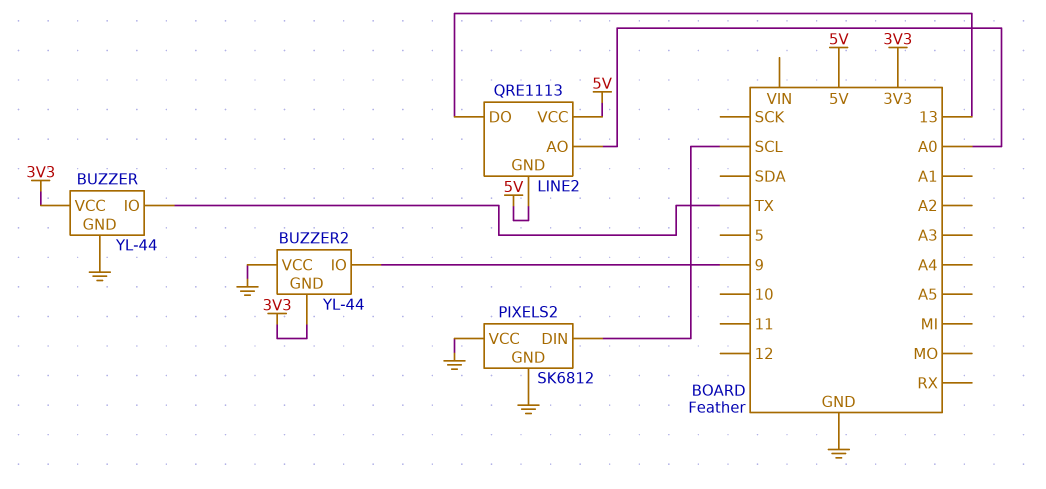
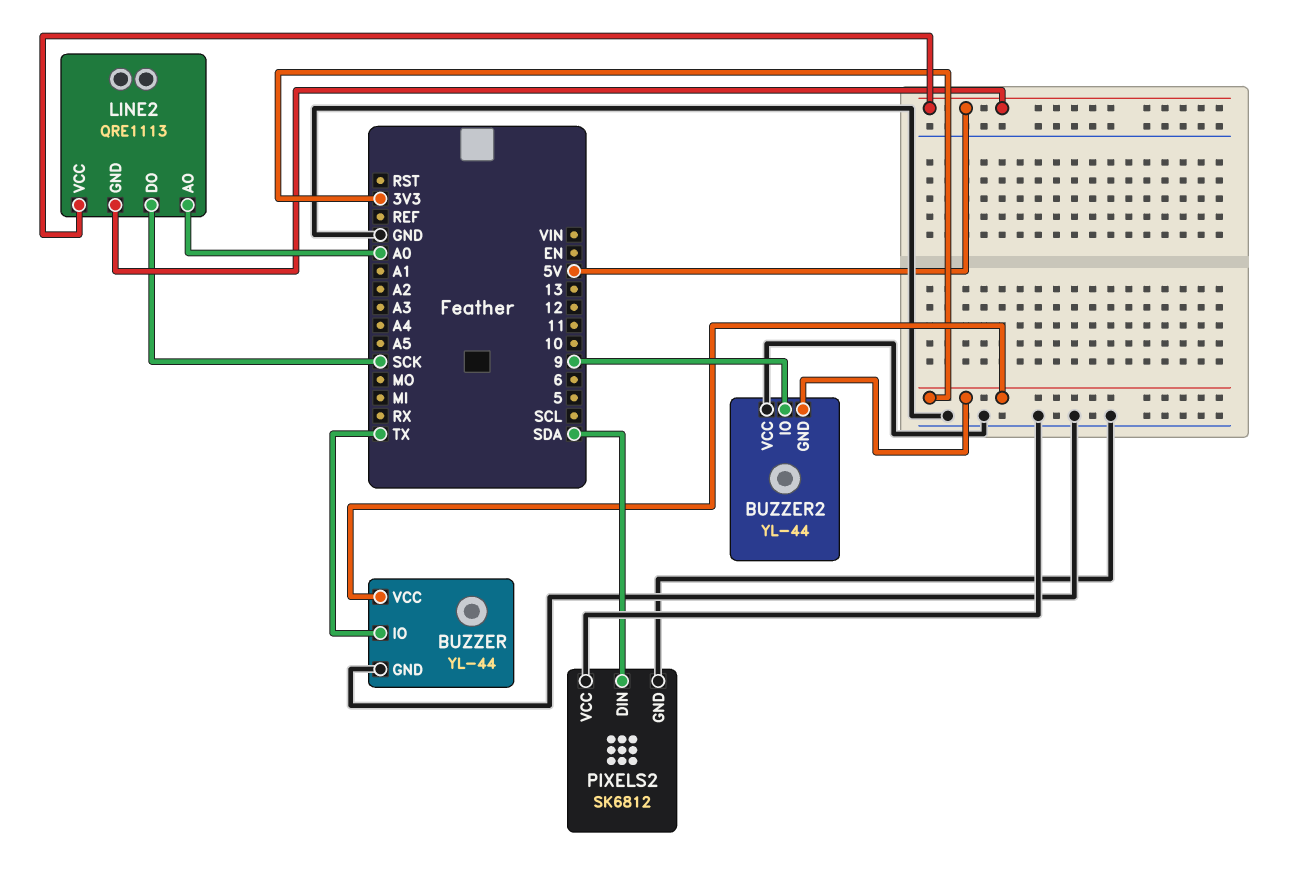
LINE2 pin DO: 13 -> SCK
PIXELS2 pin DIN: SCL -> SDA

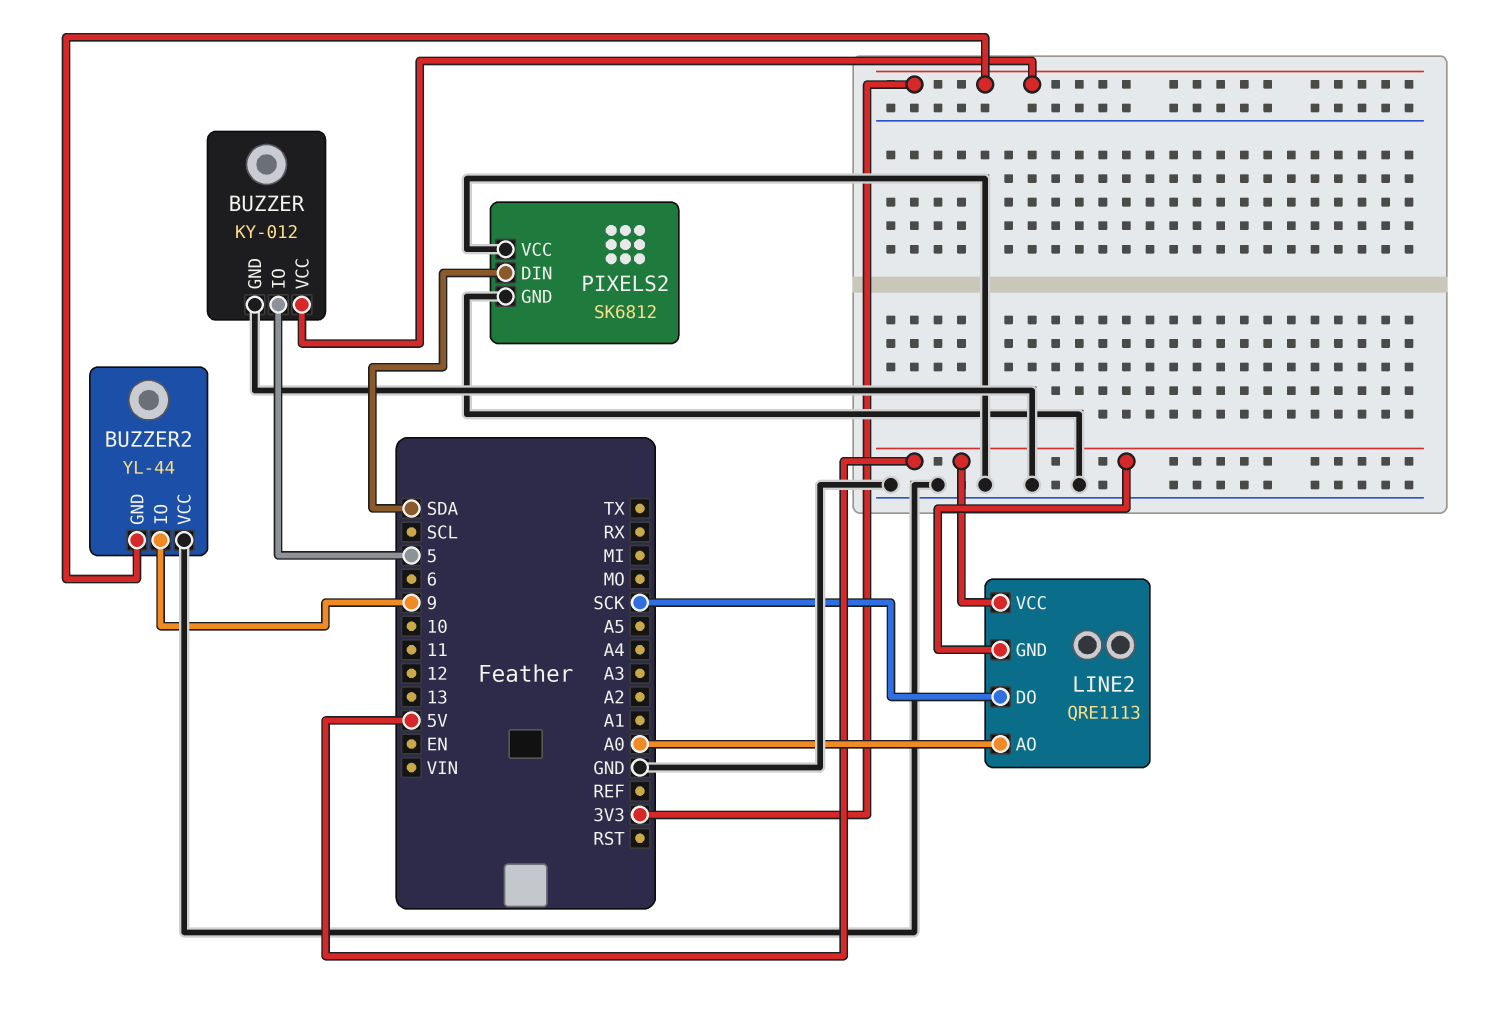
BUZZER: YL-44 -> KY-012
BUZZER pin IO: TX -> 5

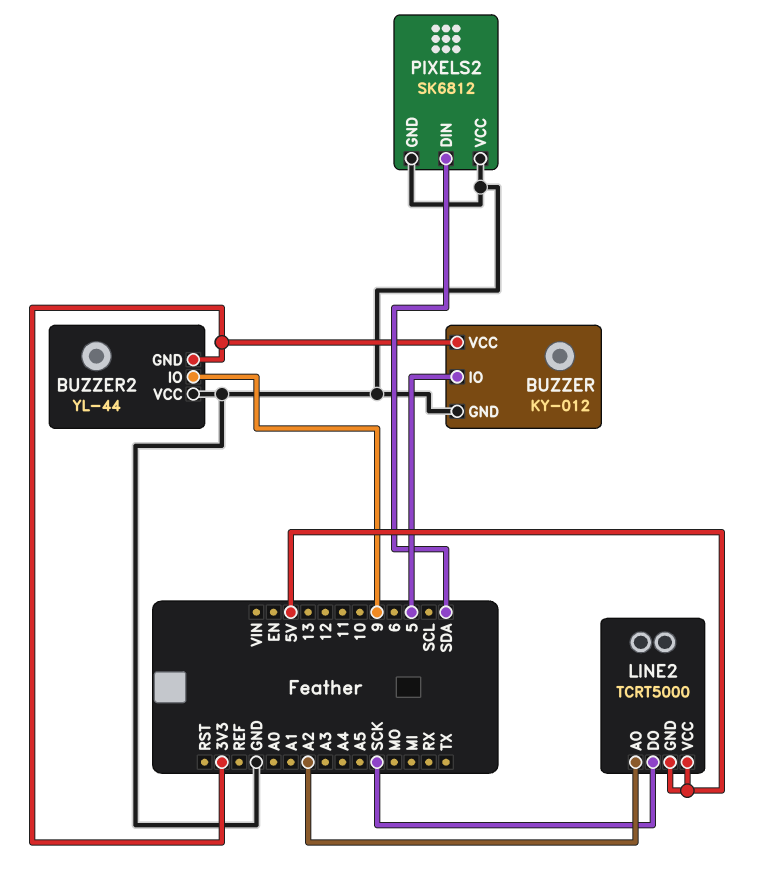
LINE2: QRE1113 -> TCRT5000
LINE2 pin AO: A0 -> A2

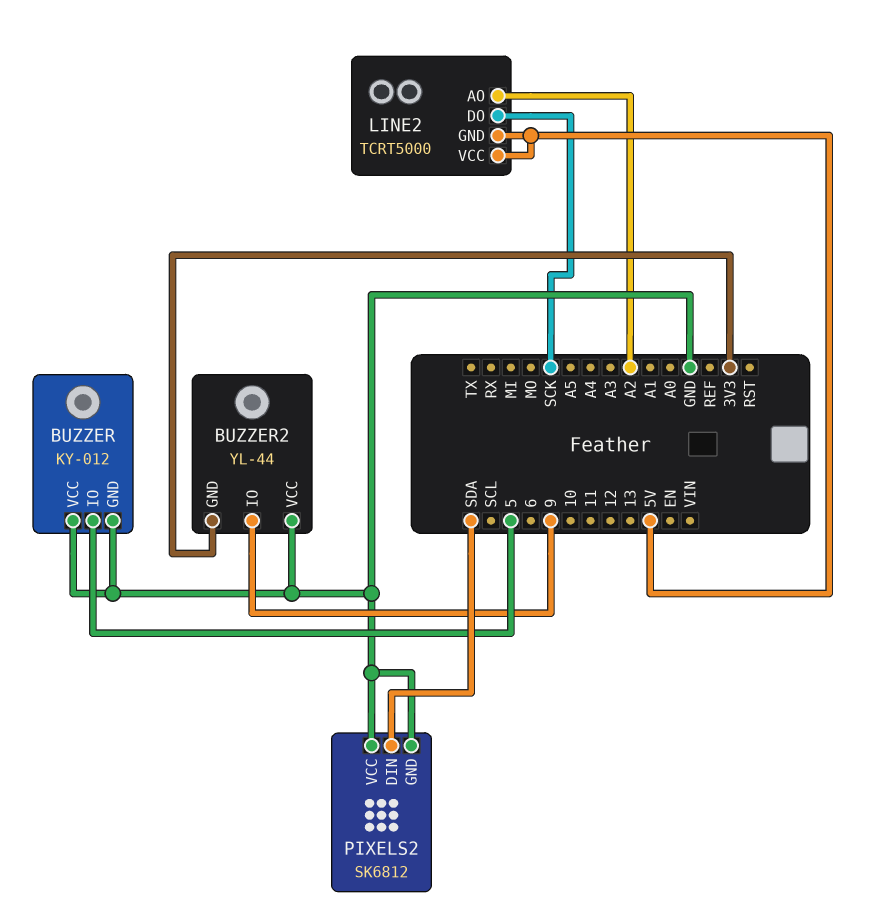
BUZZER pin VCC: 3V3 -> GND

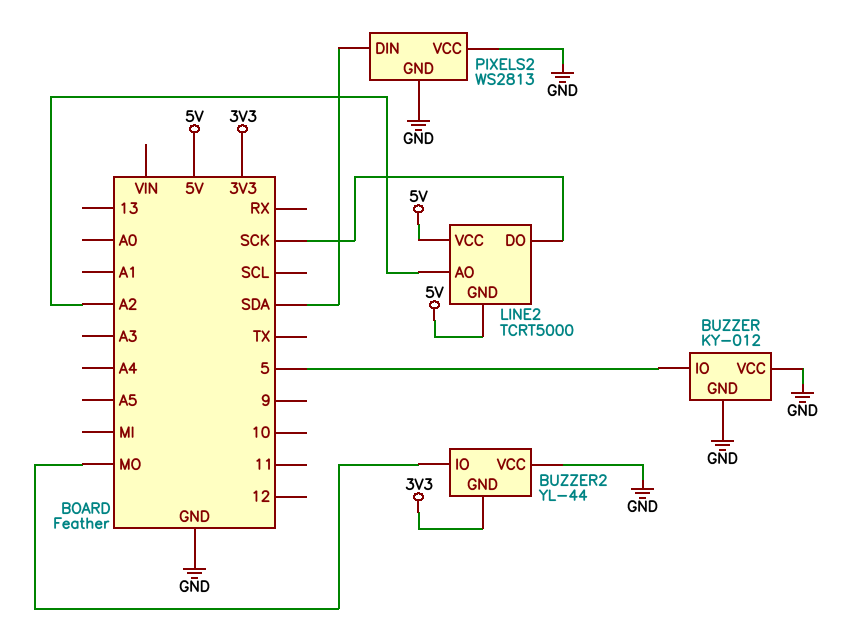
BUZZER2 pin IO: 9 -> MO
PIXELS2: SK6812 -> WS2813

